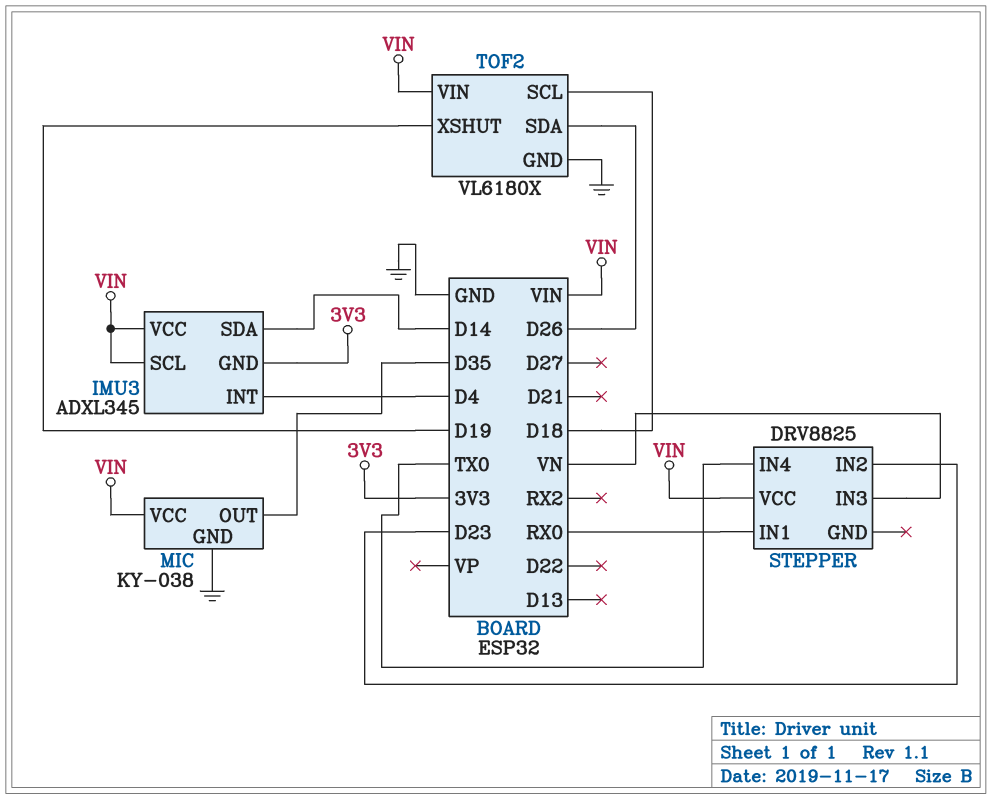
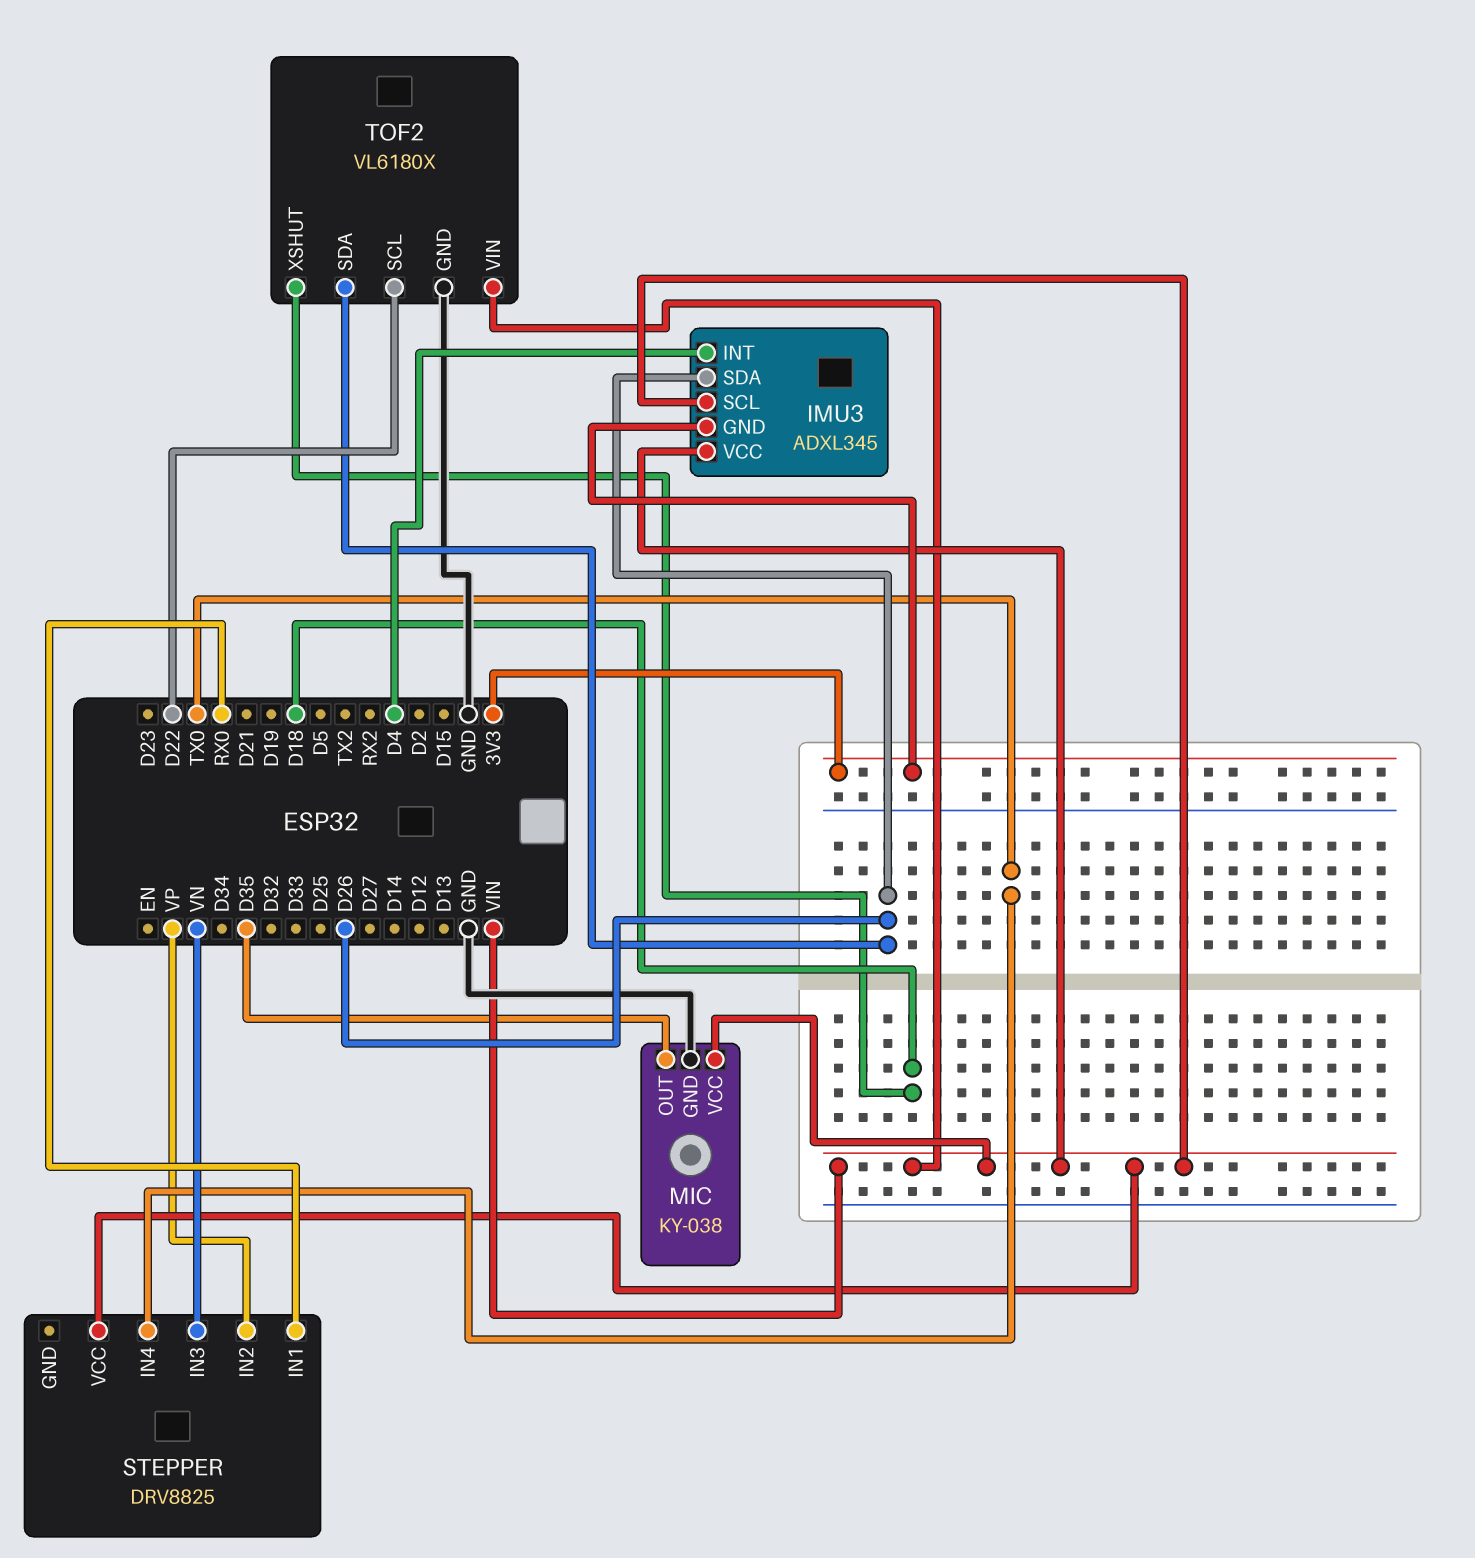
IMU3 pin SDA: D14 -> D26
STEPPER pin IN2: D23 -> VP
TOF2 pin SCL: D18 -> D22
TOF2 pin XSHUT: D19 -> D18

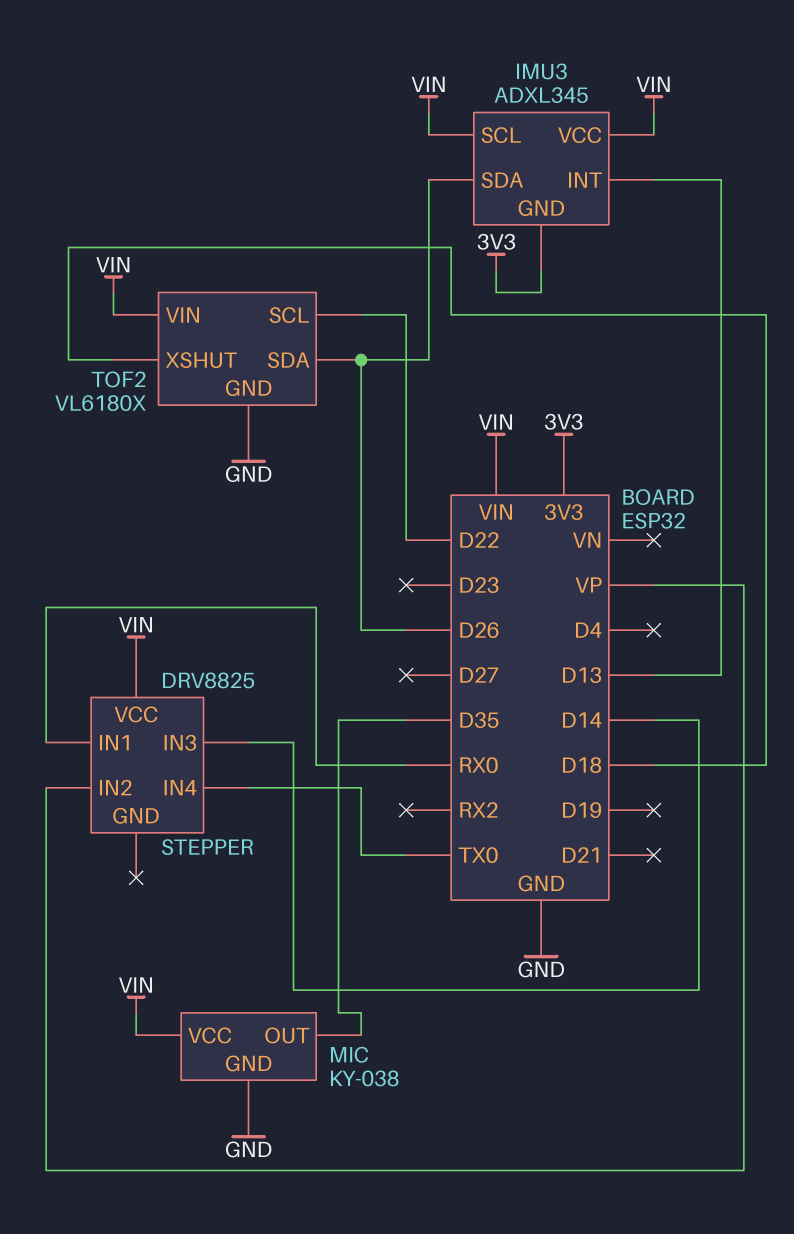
IMU3 pin INT: D4 -> D13
STEPPER pin IN3: VN -> D14

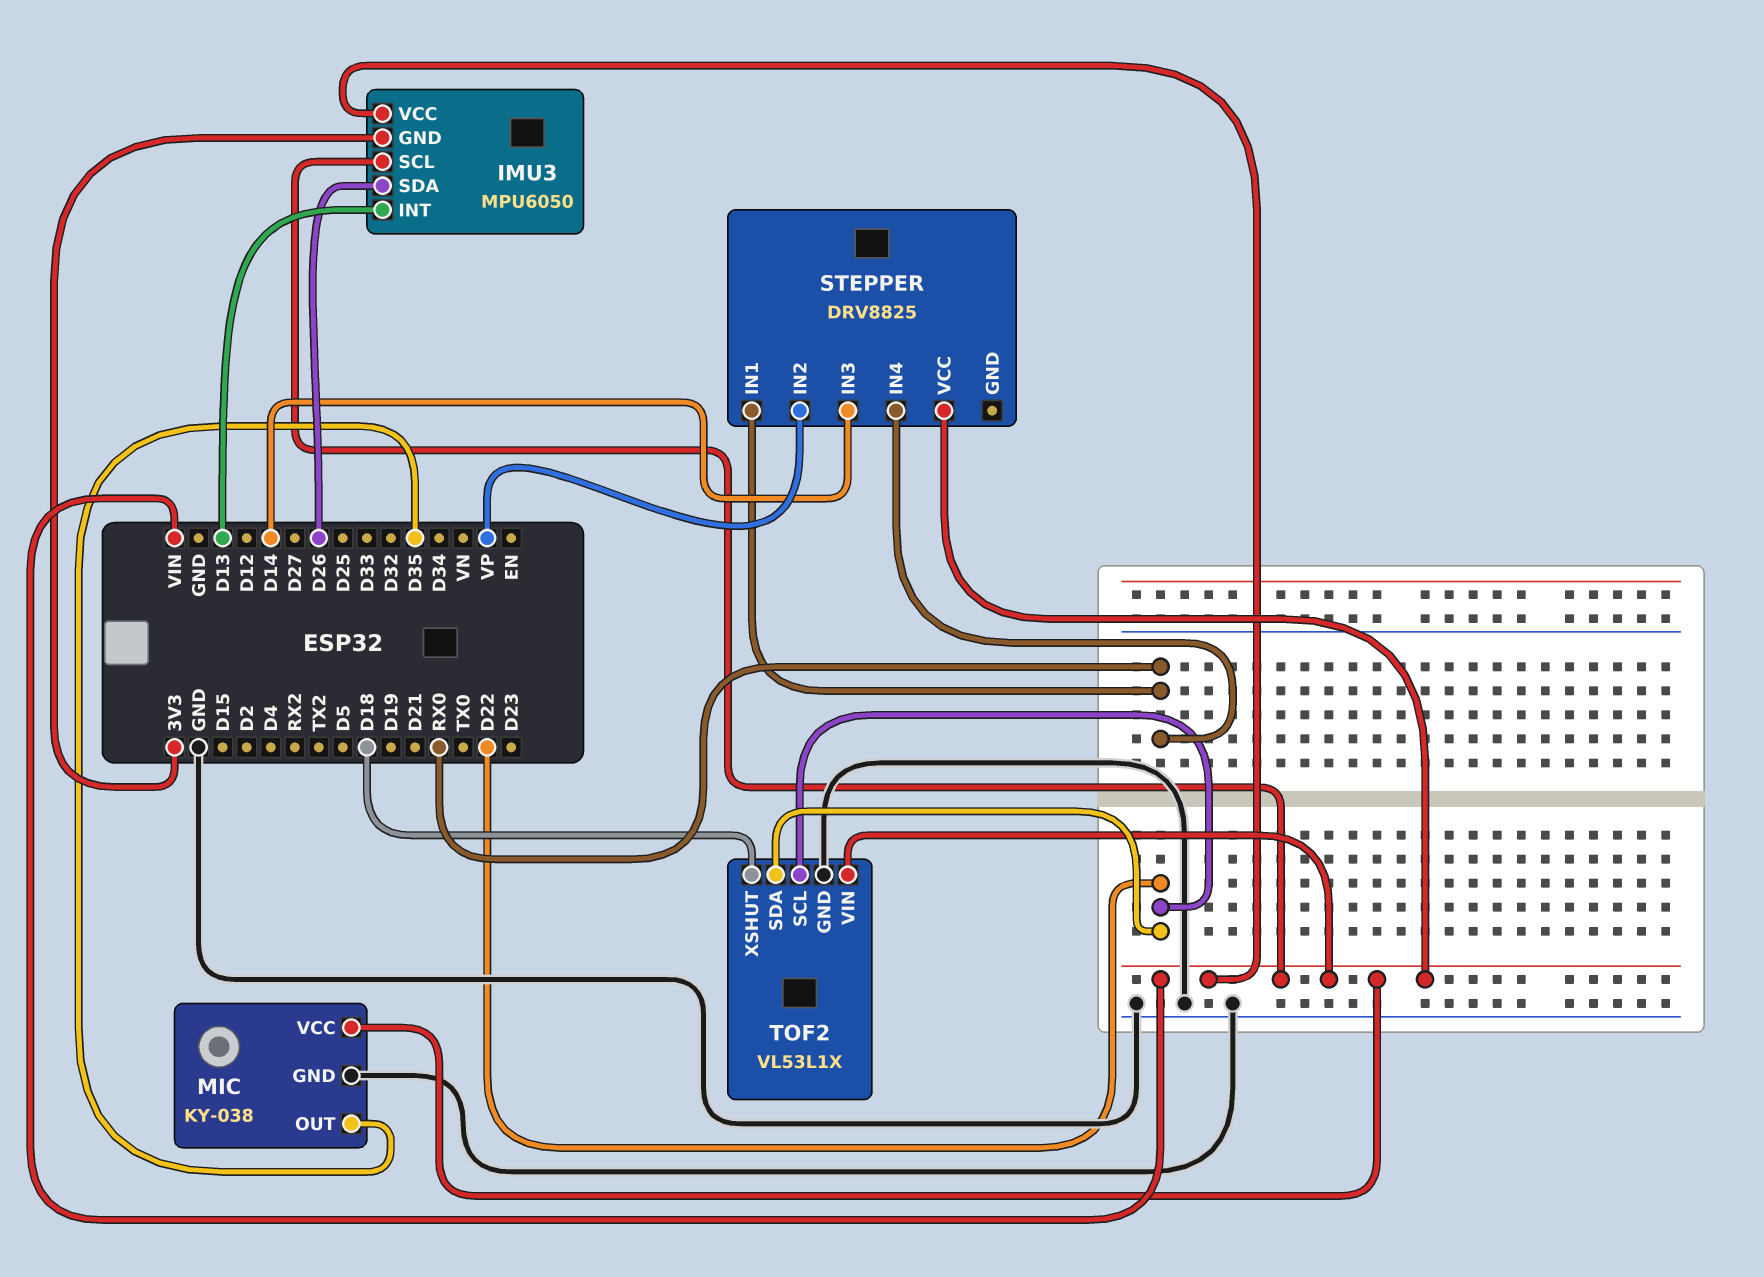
IMU3: ADXL345 -> MPU6050
STEPPER pin IN4: TX0 -> RX0
TOF2: VL6180X -> VL53L1X
TOF2 pin SDA: D26 -> D22

